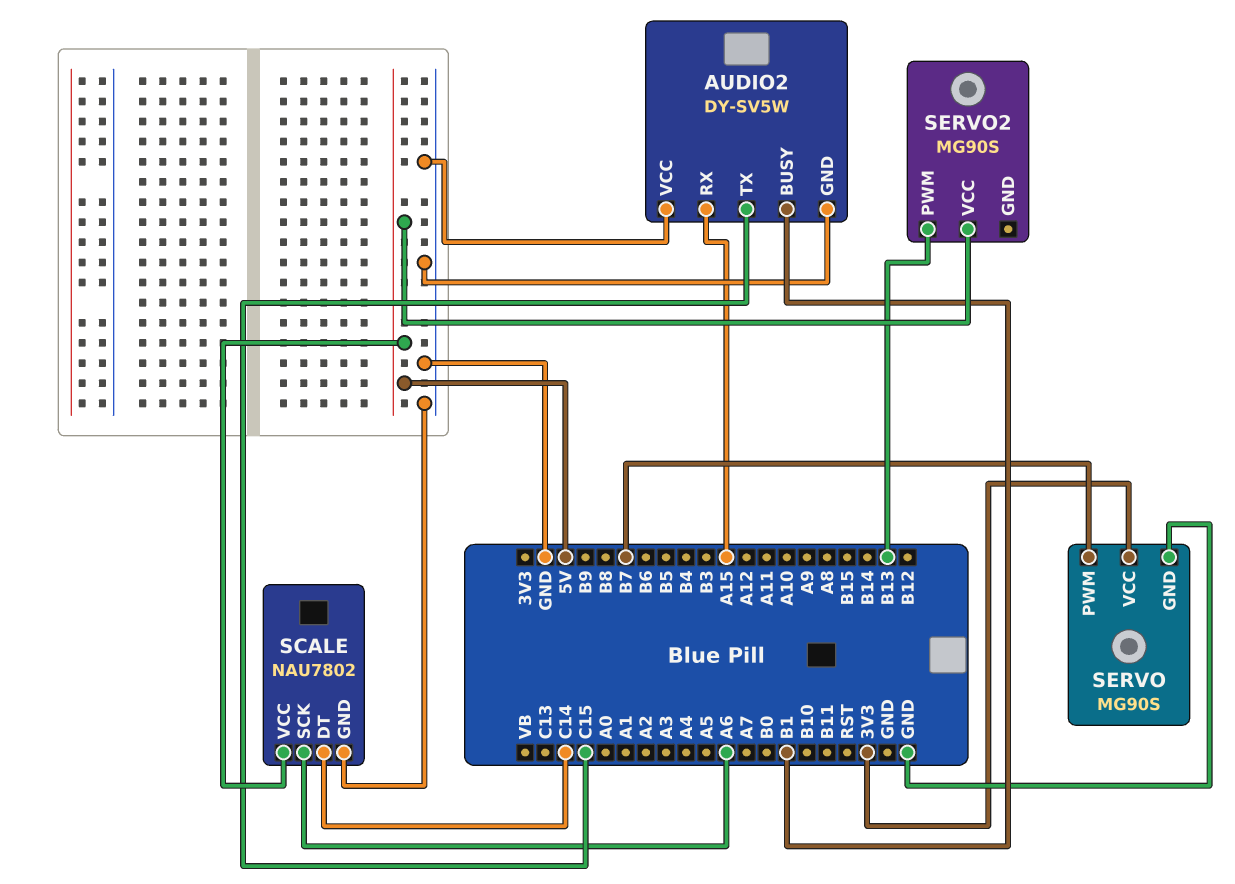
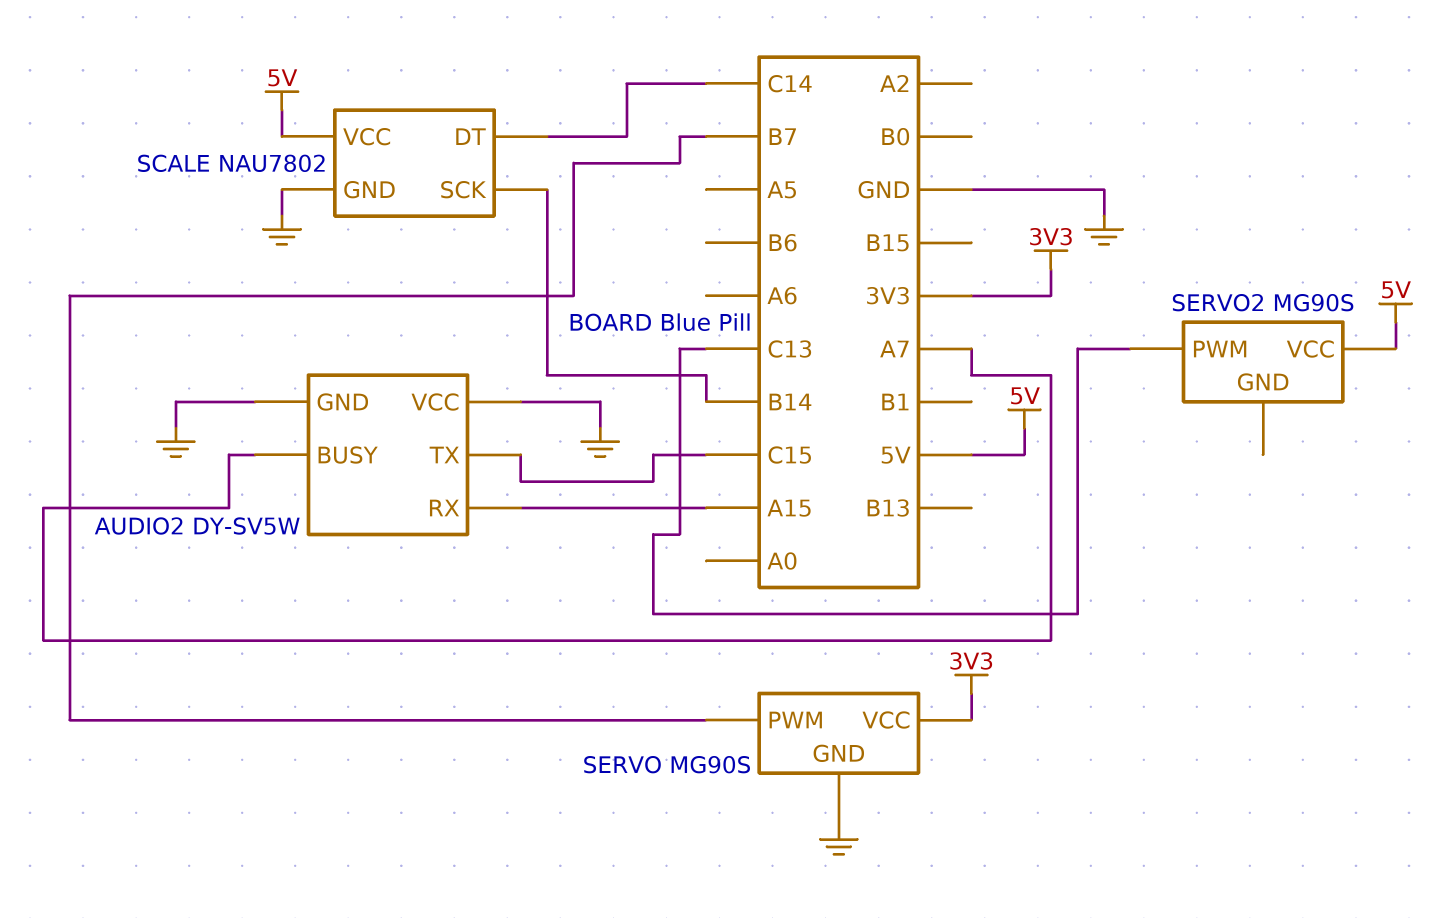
AUDIO2 pin BUSY: B1 -> A7
SCALE pin SCK: A6 -> B14
SERVO2 pin PWM: B13 -> C13

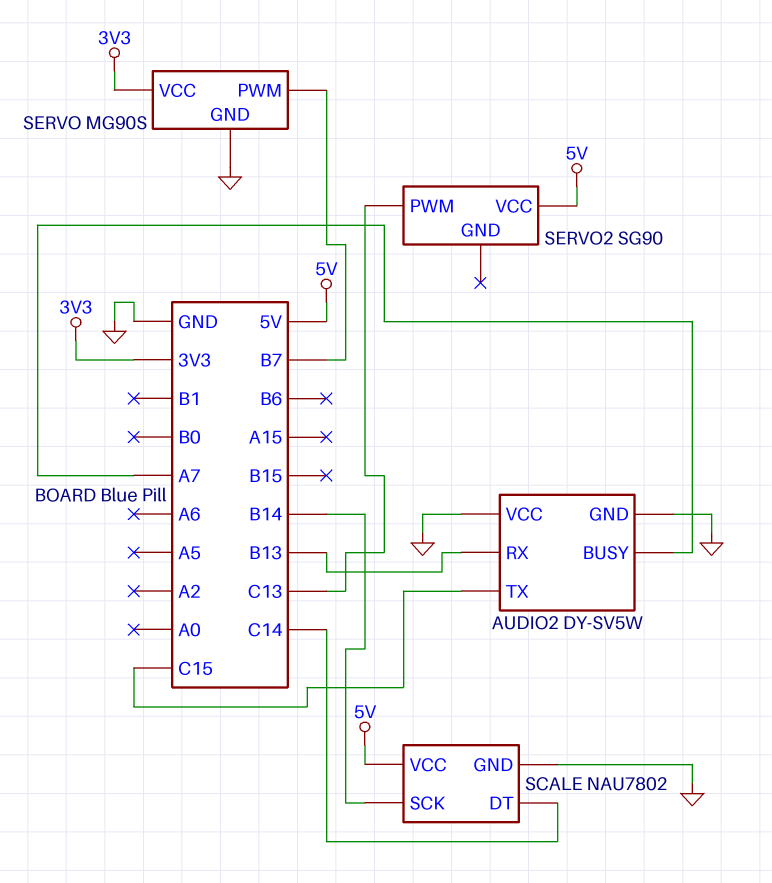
AUDIO2 pin RX: A15 -> B13
SERVO2: MG90S -> SG90

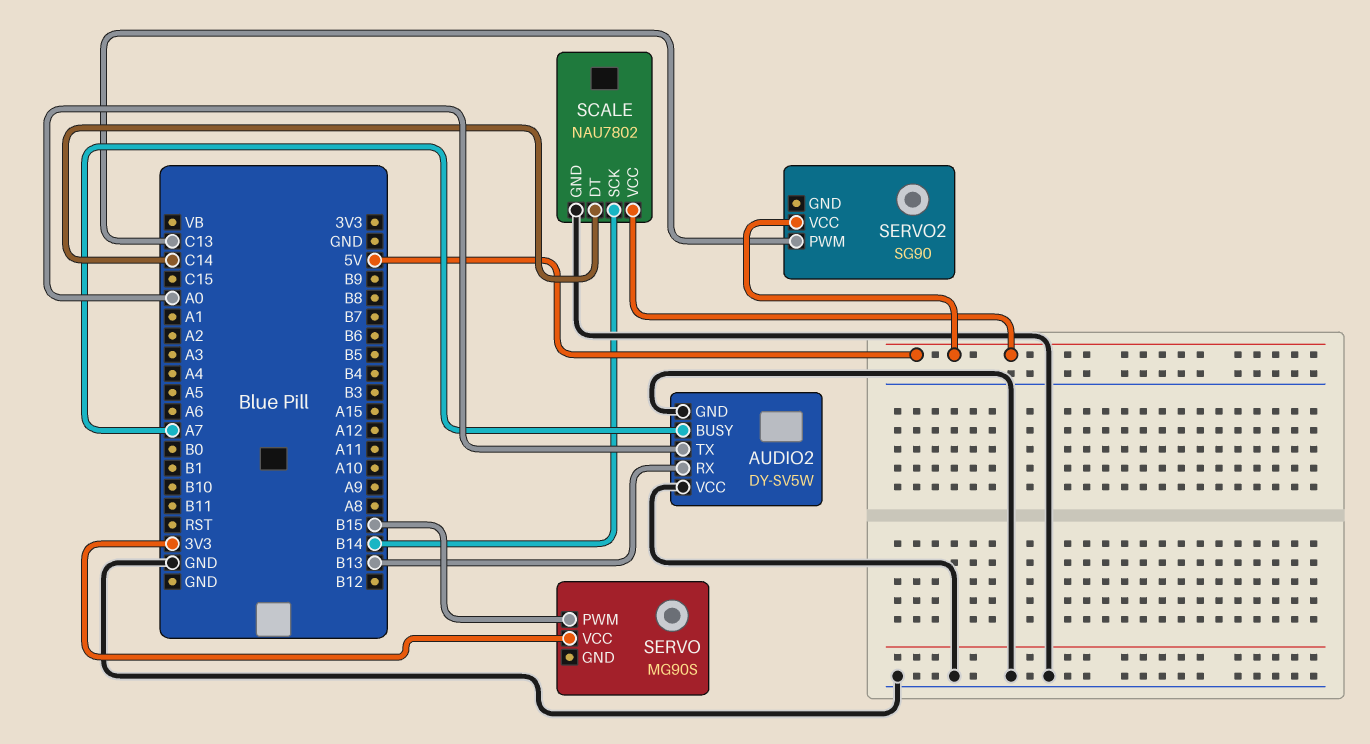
AUDIO2 pin TX: C15 -> A0
SERVO pin GND: GND -> none
SERVO pin PWM: B7 -> B15

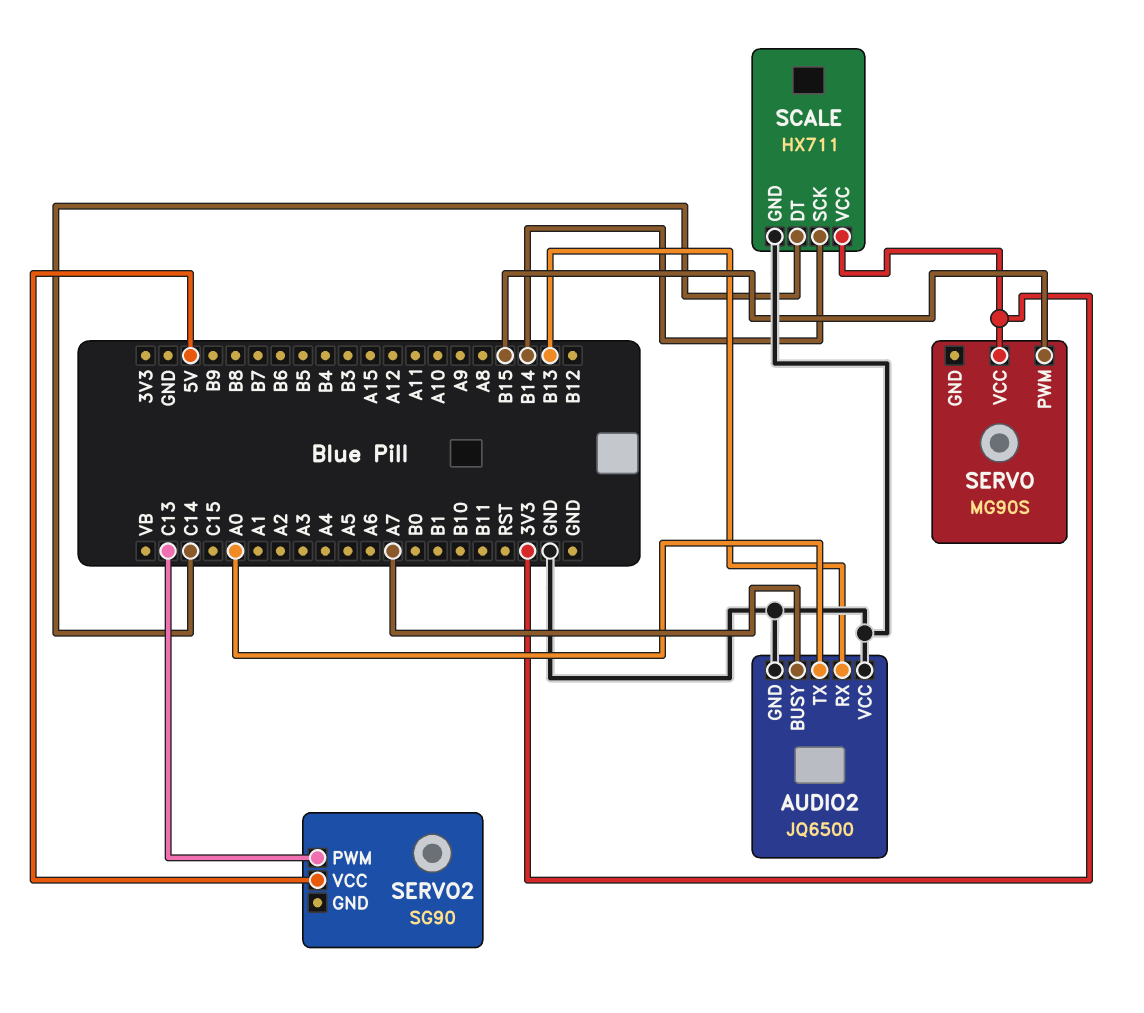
AUDIO2: DY-SV5W -> JQ6500
SCALE: NAU7802 -> HX711
SCALE pin VCC: 5V -> 3V3

